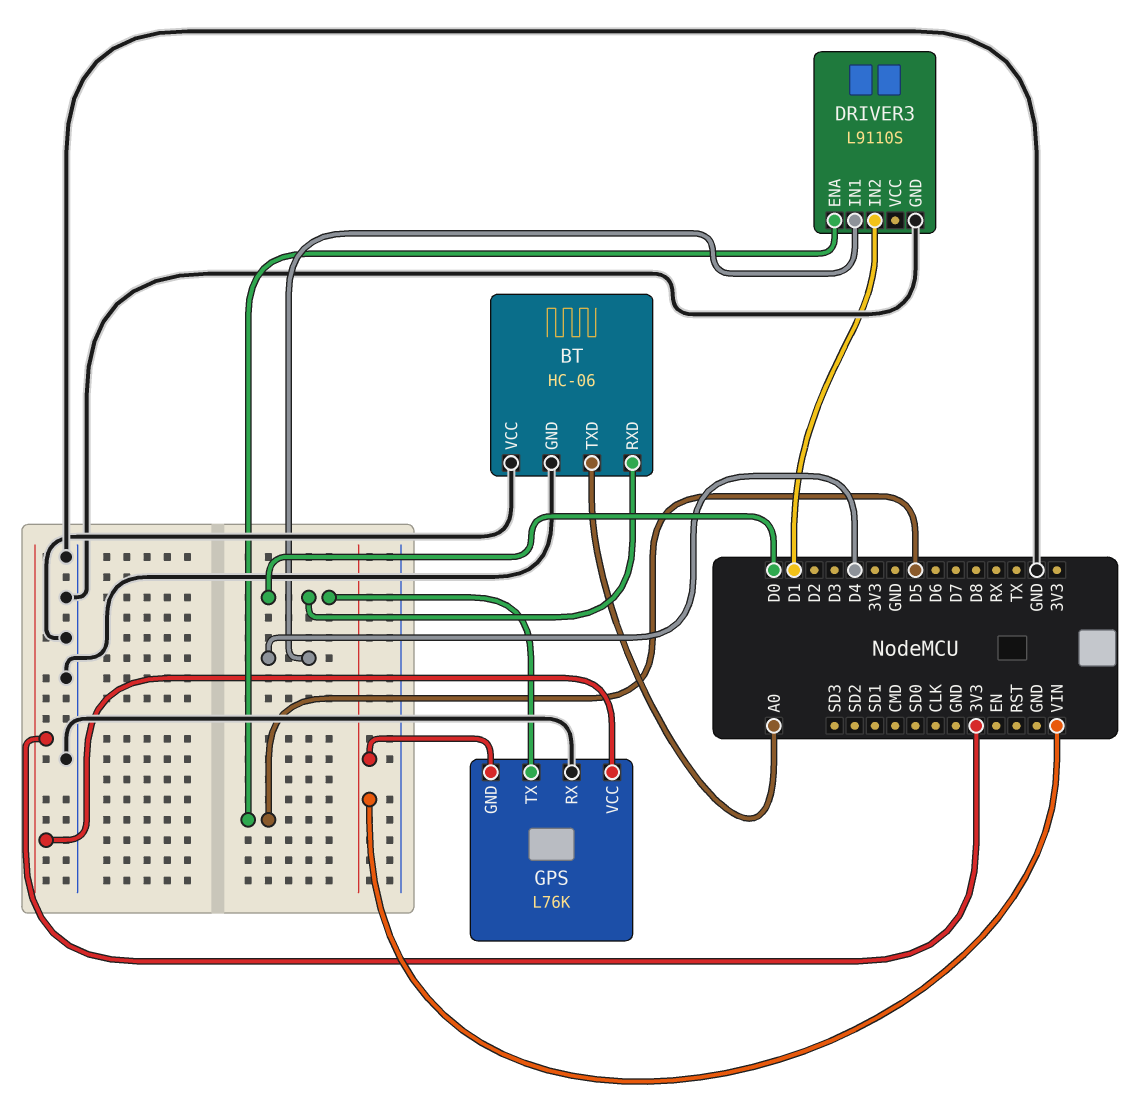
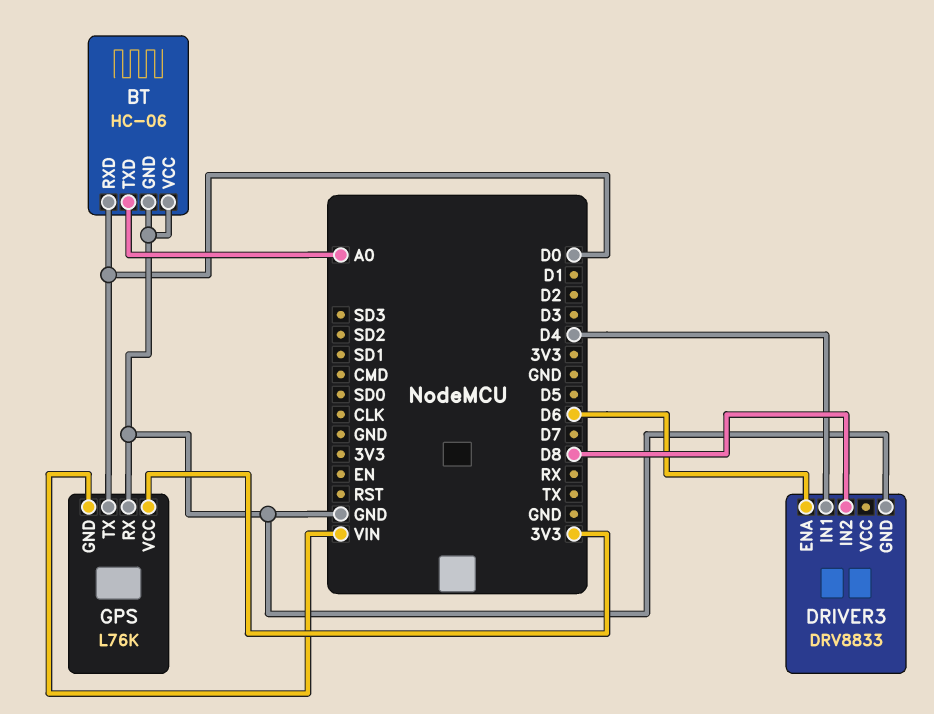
DRIVER3: L9110S -> DRV8833
DRIVER3 pin ENA: D5 -> D6
DRIVER3 pin IN2: D1 -> D8

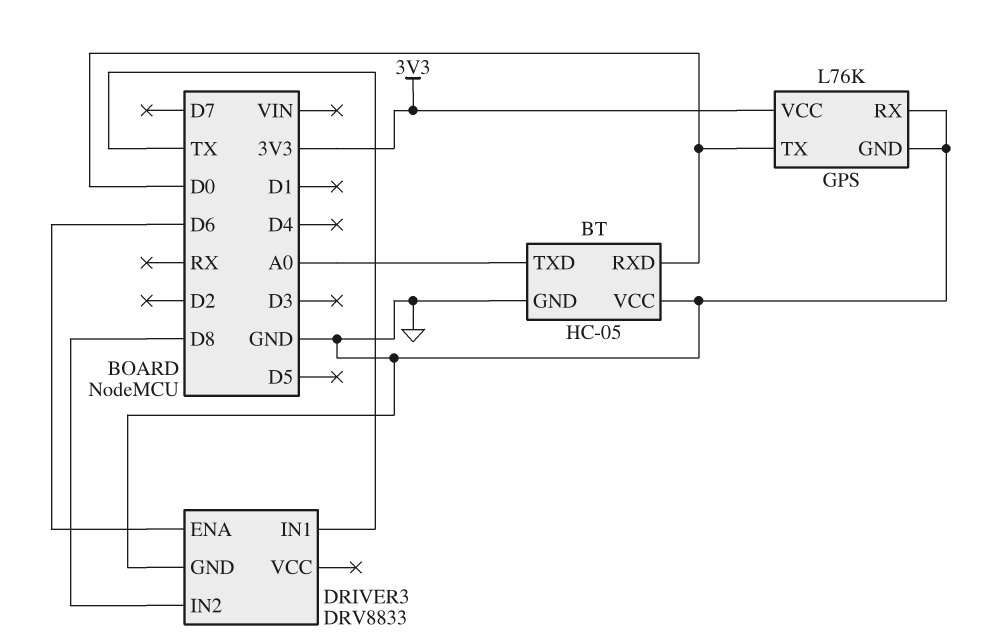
BT: HC-06 -> HC-05
DRIVER3 pin IN1: D4 -> TX
GPS pin GND: VIN -> GND

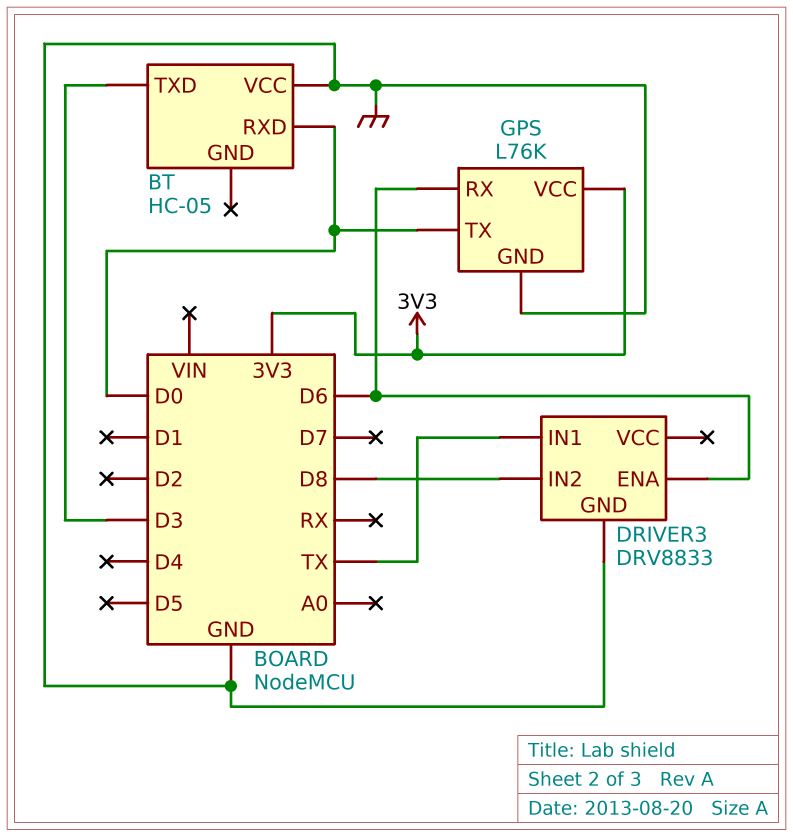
BT pin GND: GND -> none
BT pin TXD: A0 -> D3
GPS pin RX: GND -> D6

